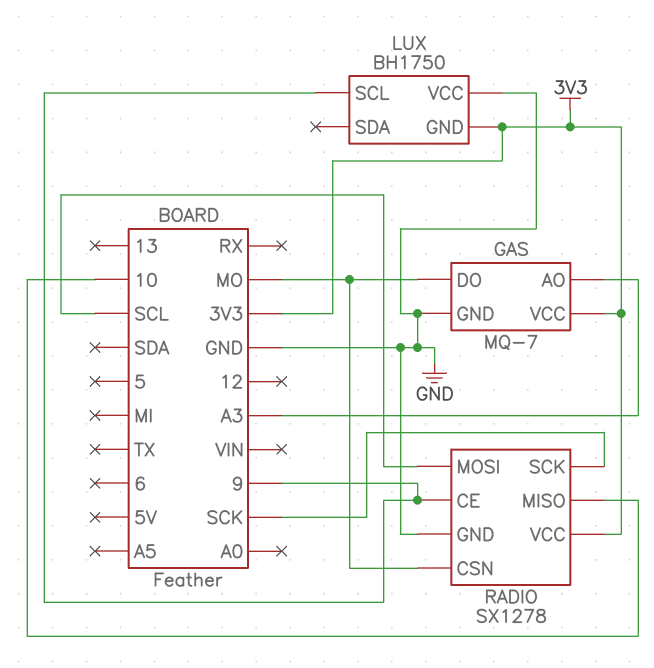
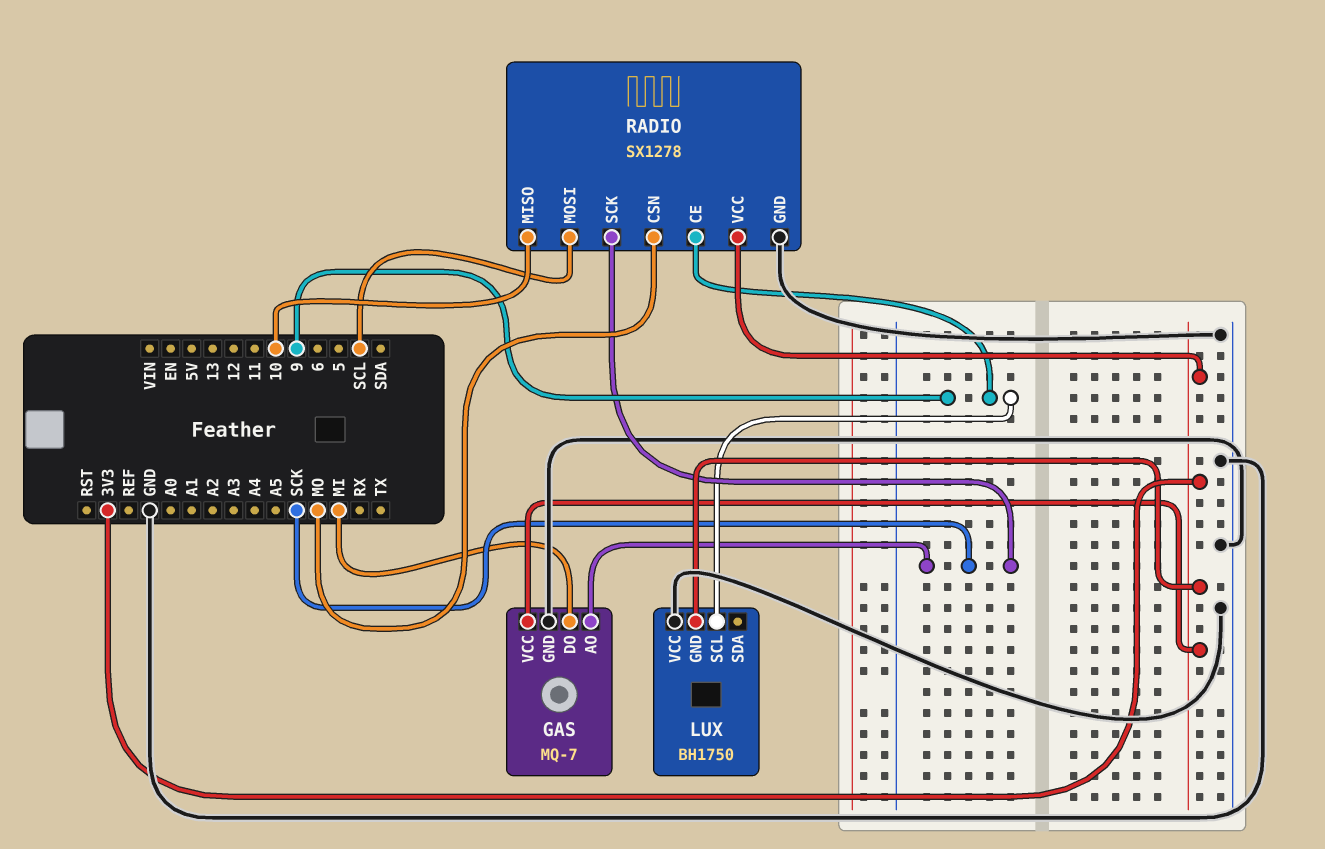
GAS pin AO: A3 -> SCK
GAS pin DO: MO -> MI

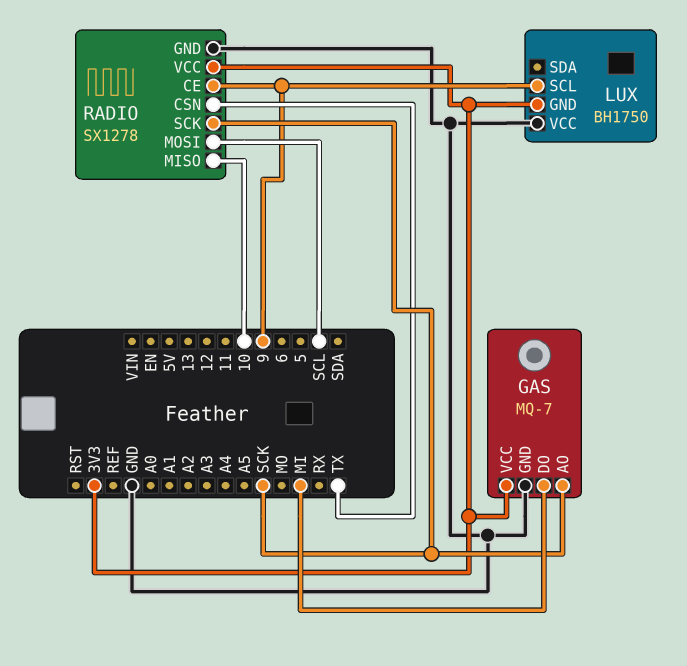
RADIO pin CSN: MO -> TX

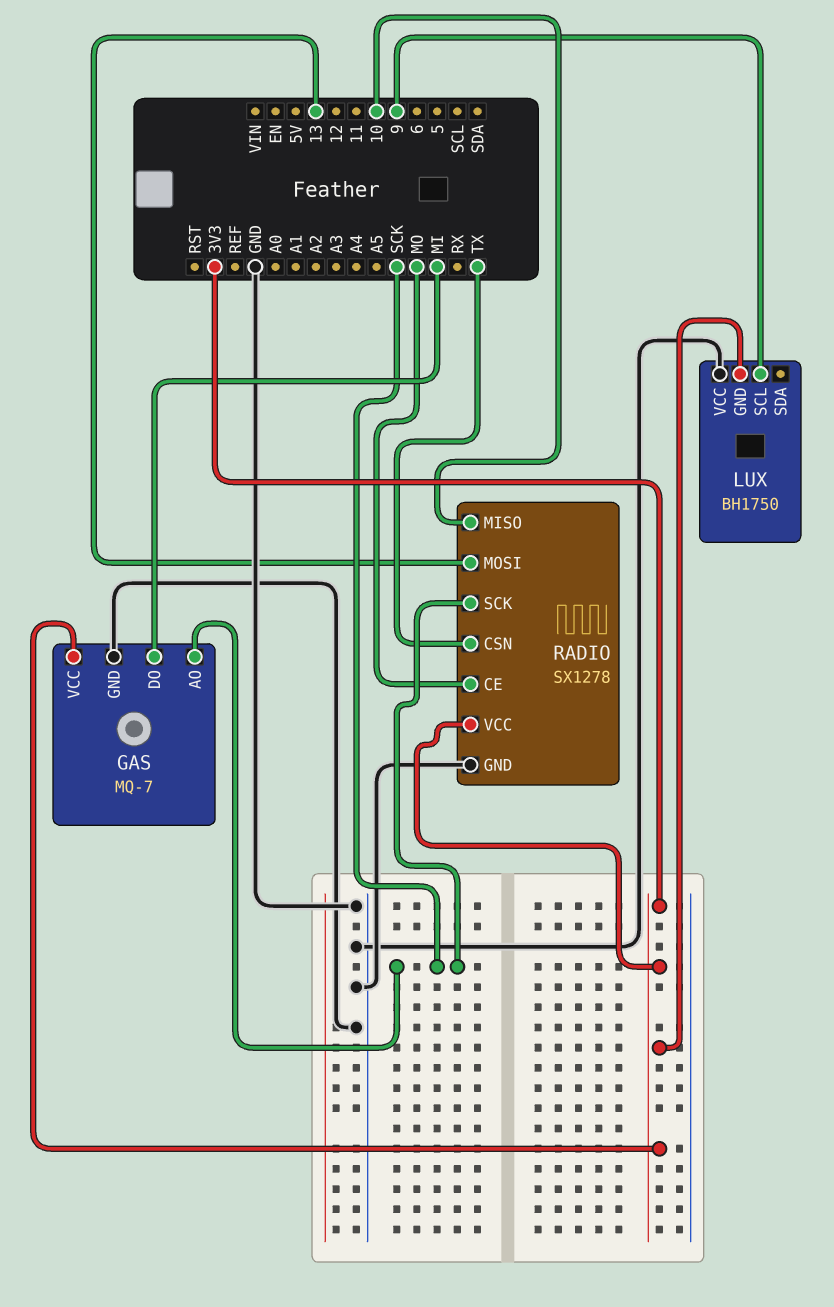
RADIO pin CE: 9 -> MO
RADIO pin MOSI: SCL -> 13

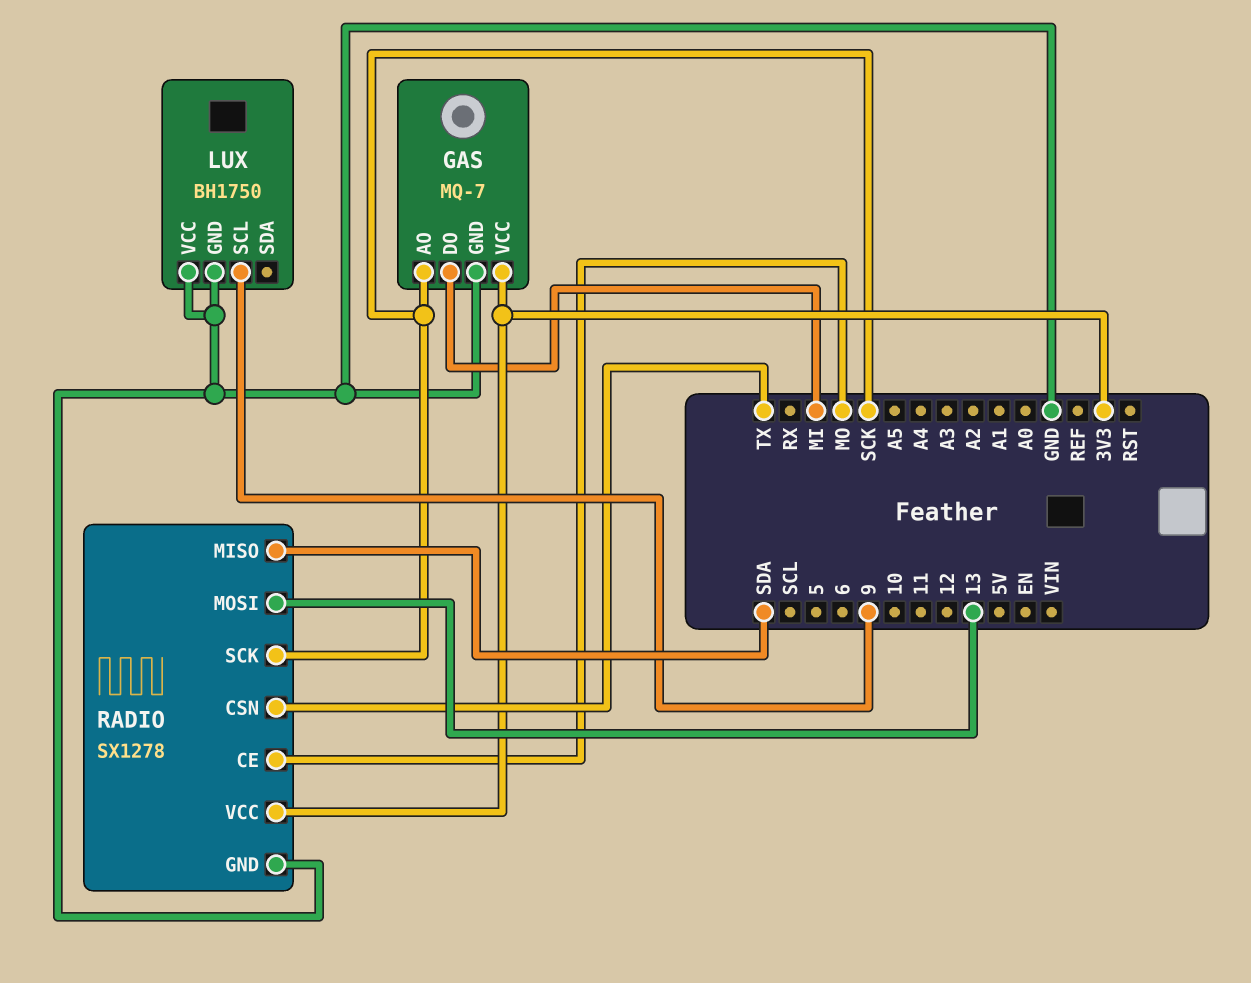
LUX pin GND: 3V3 -> GND
RADIO pin MISO: 10 -> SDA

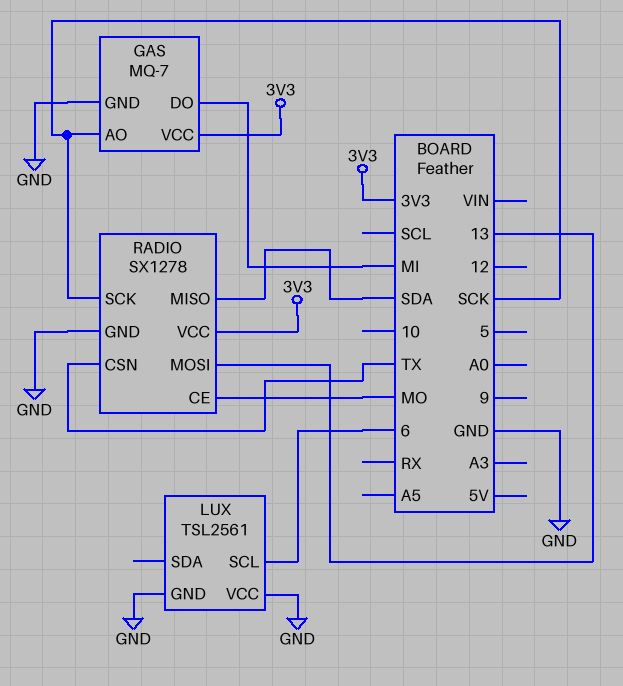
LUX: BH1750 -> TSL2561
LUX pin SCL: 9 -> 6

